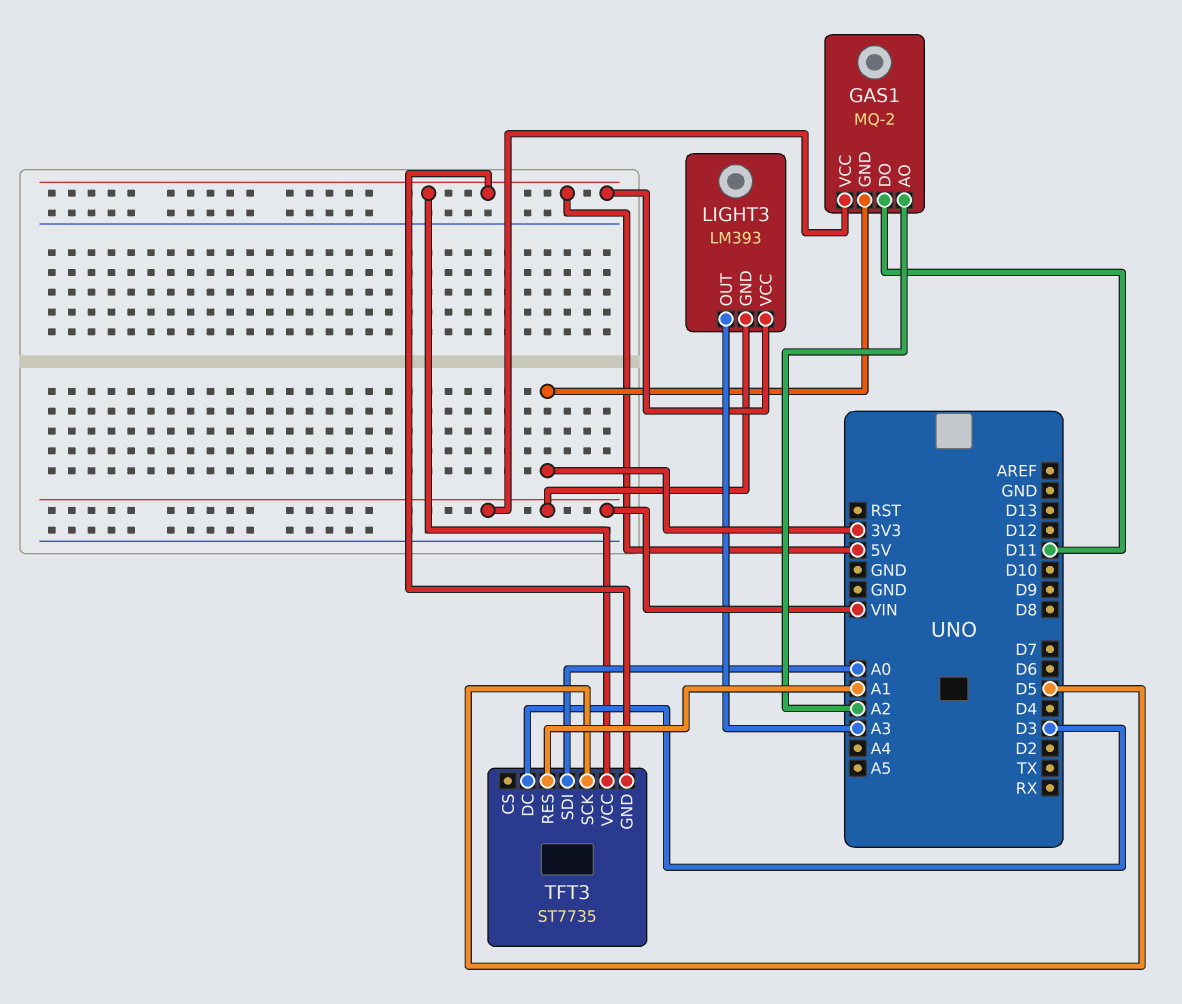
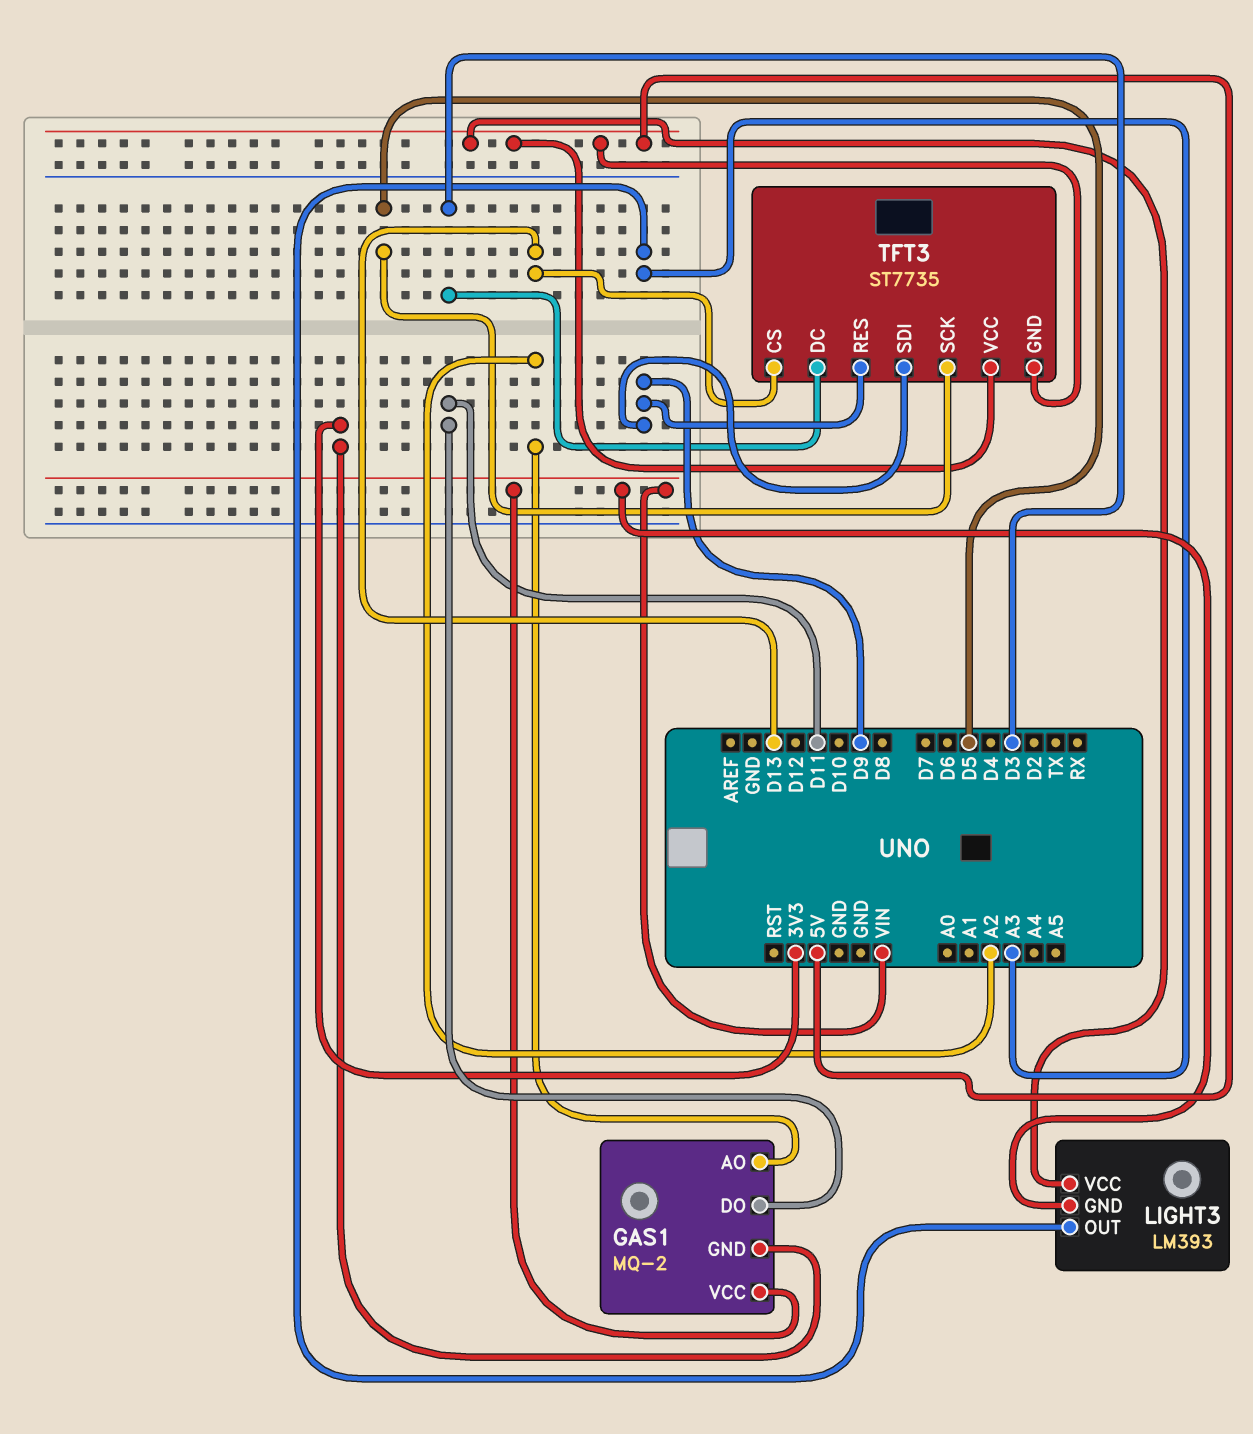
TFT3 pin CS: none -> D13
TFT3 pin RES: A1 -> D9
TFT3 pin SDI: A0 -> D9

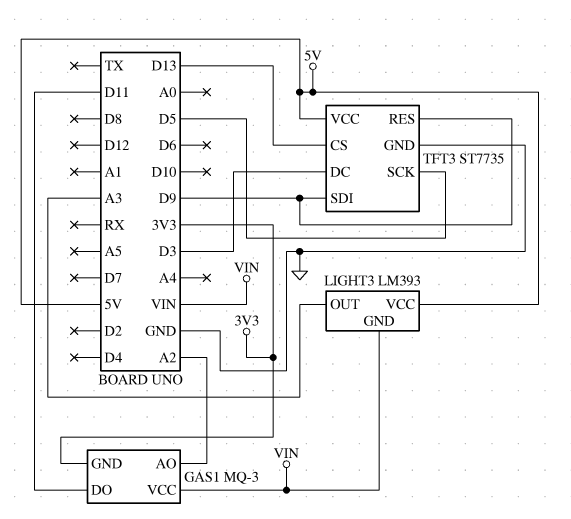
GAS1: MQ-2 -> MQ-3
TFT3 pin GND: 5V -> GND

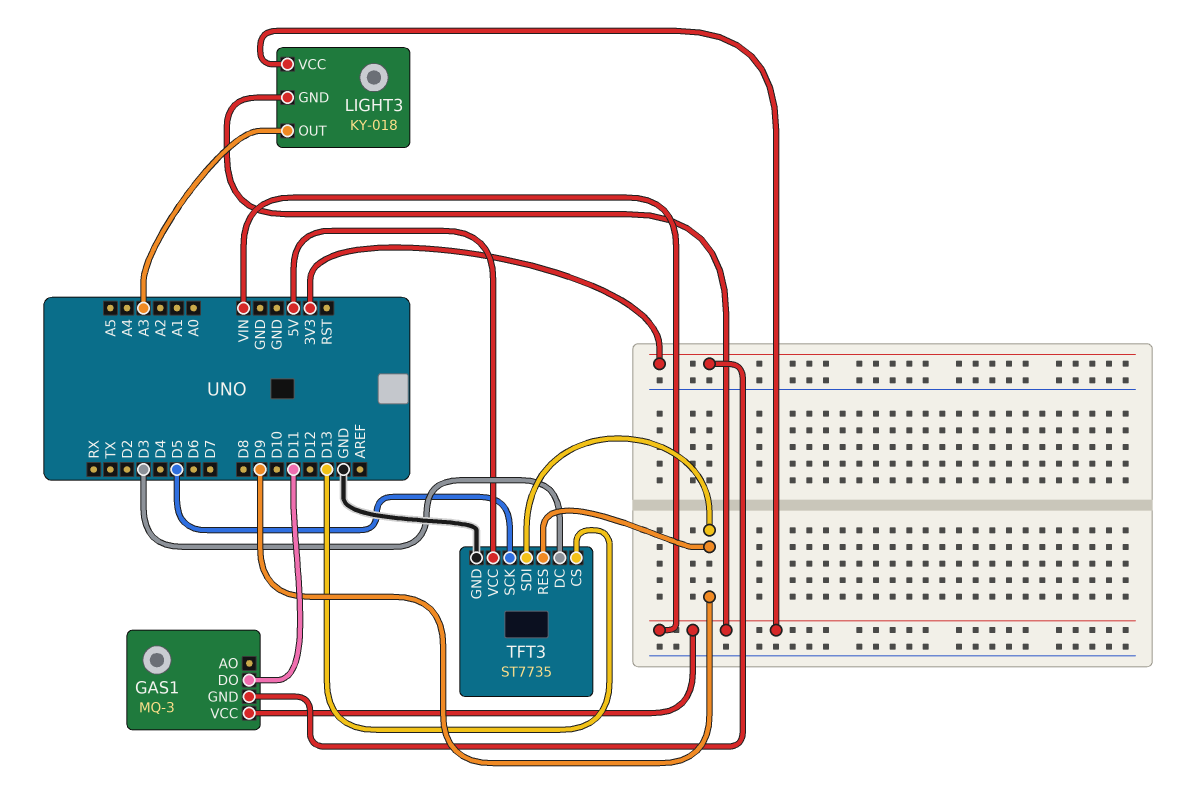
GAS1 pin AO: A2 -> none
LIGHT3: LM393 -> KY-018
LIGHT3 pin VCC: 5V -> VIN

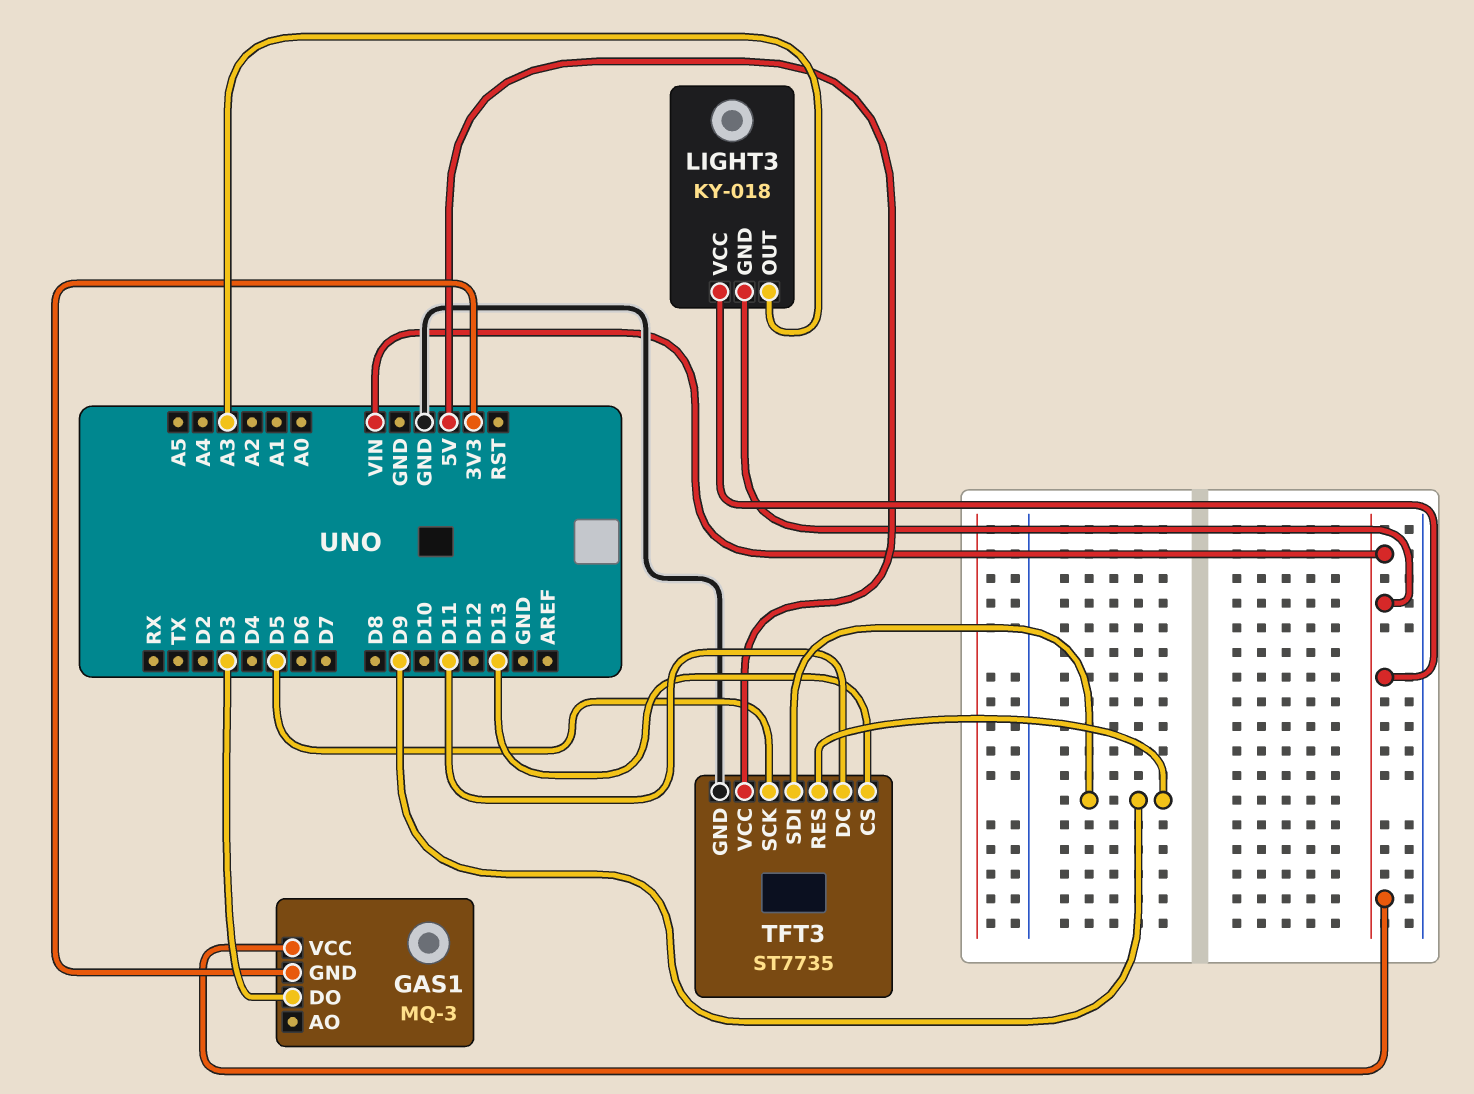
GAS1 pin DO: D11 -> D3
TFT3 pin DC: D3 -> D11

